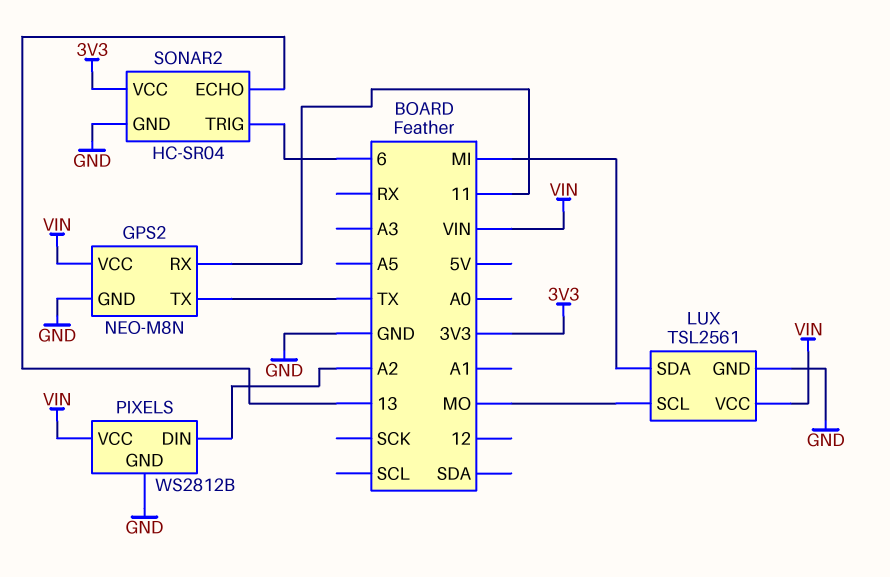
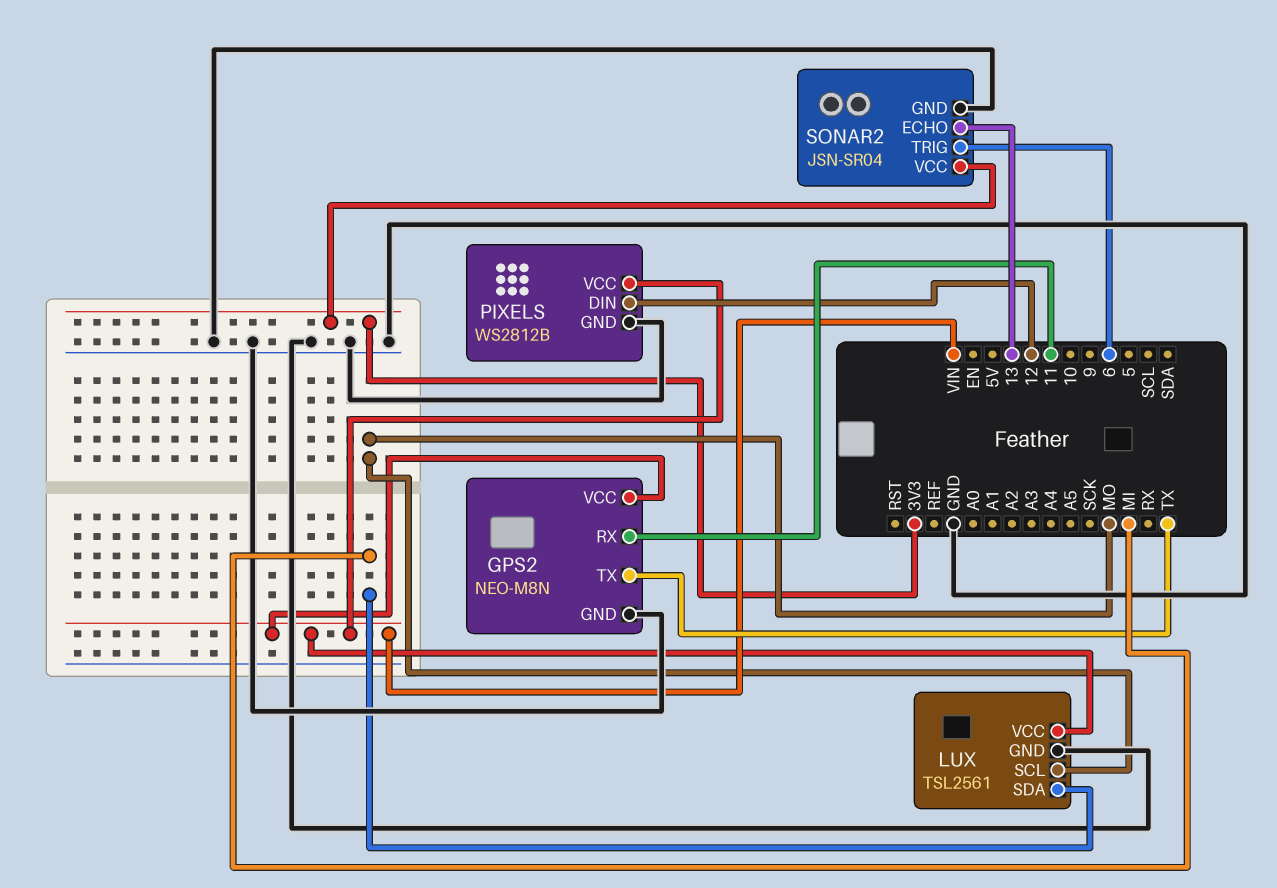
PIXELS pin DIN: A2 -> 12
SONAR2: HC-SR04 -> JSN-SR04

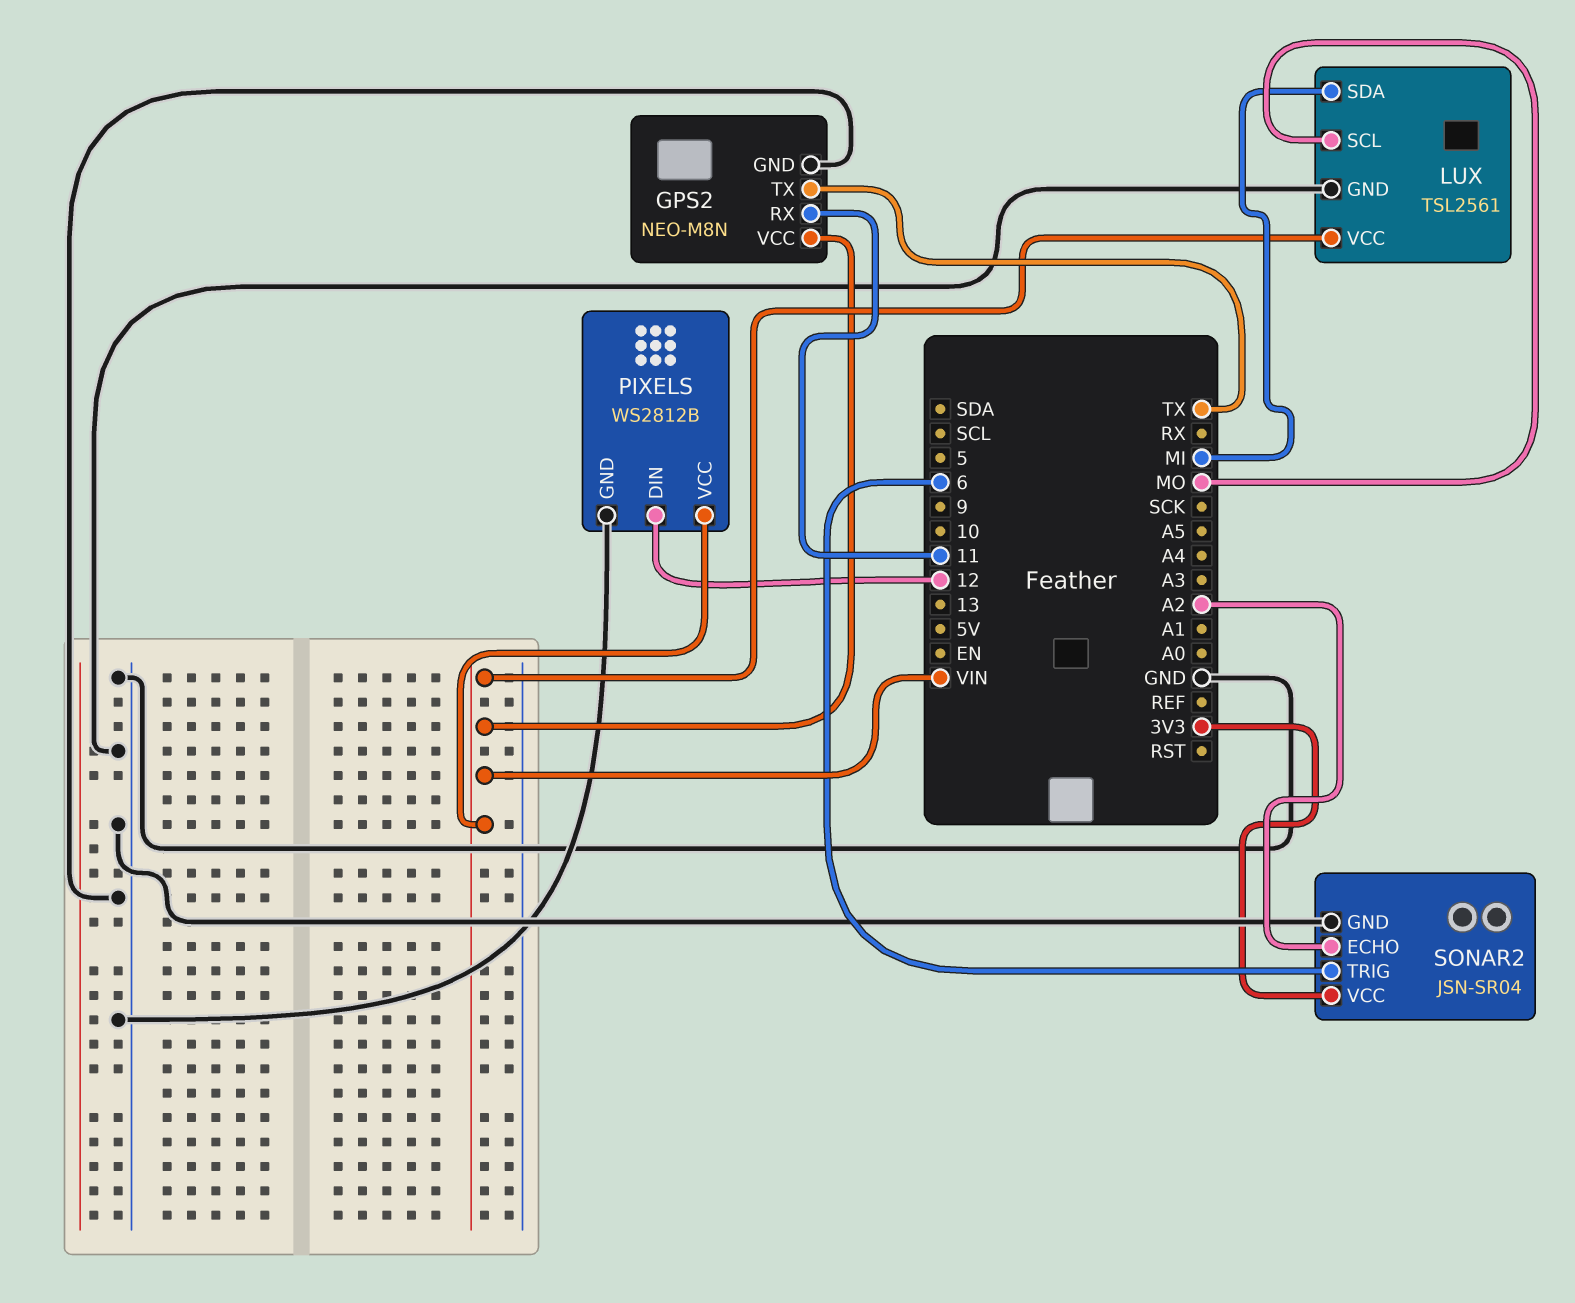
SONAR2 pin ECHO: 13 -> A2

